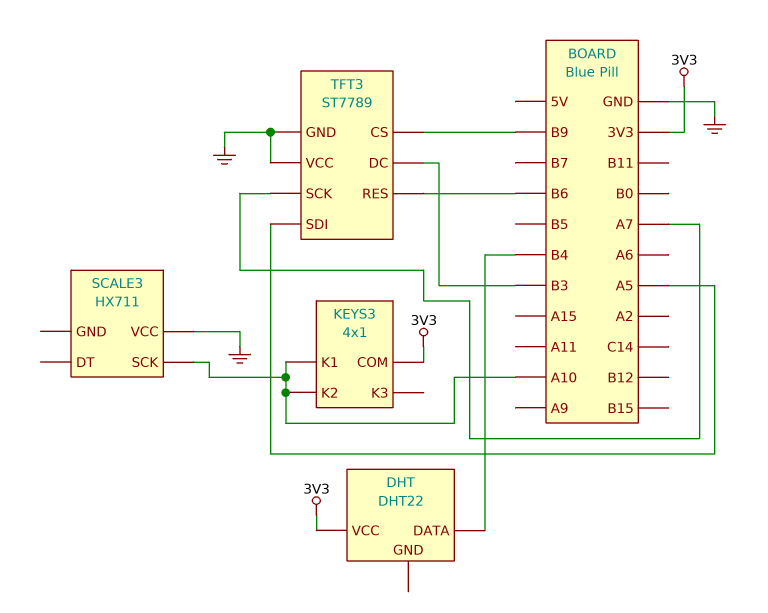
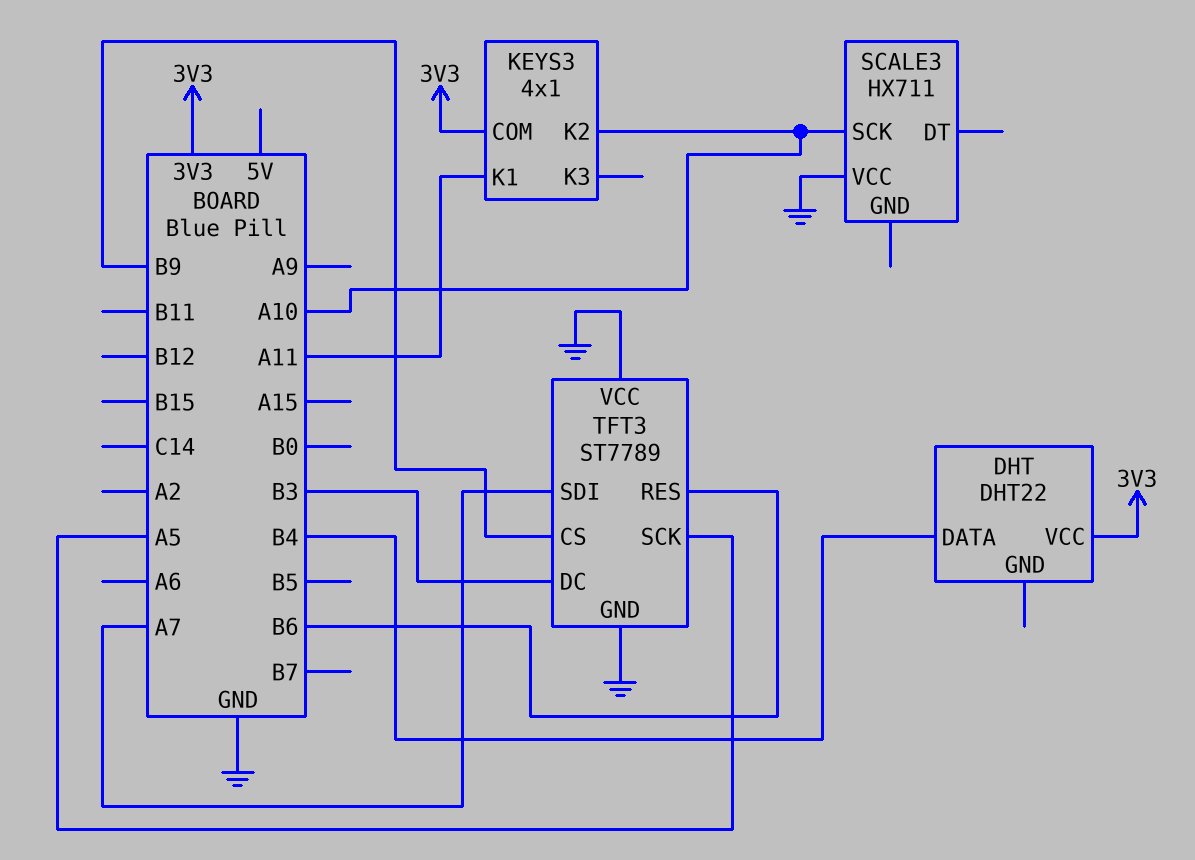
KEYS3 pin K1: A10 -> A11
TFT3 pin SCK: A7 -> A5
TFT3 pin SDI: A5 -> A7

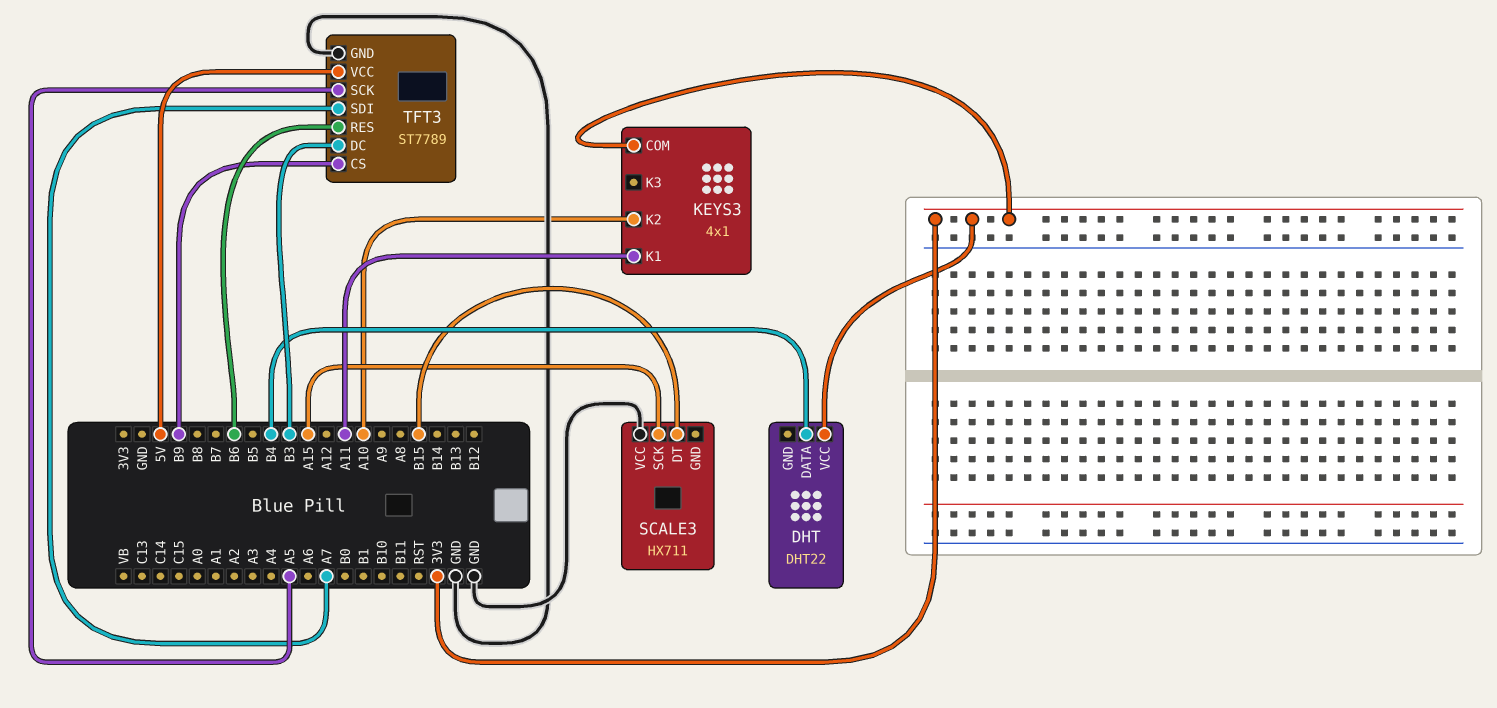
SCALE3 pin DT: none -> B15
SCALE3 pin SCK: A10 -> A15
TFT3 pin VCC: GND -> 5V

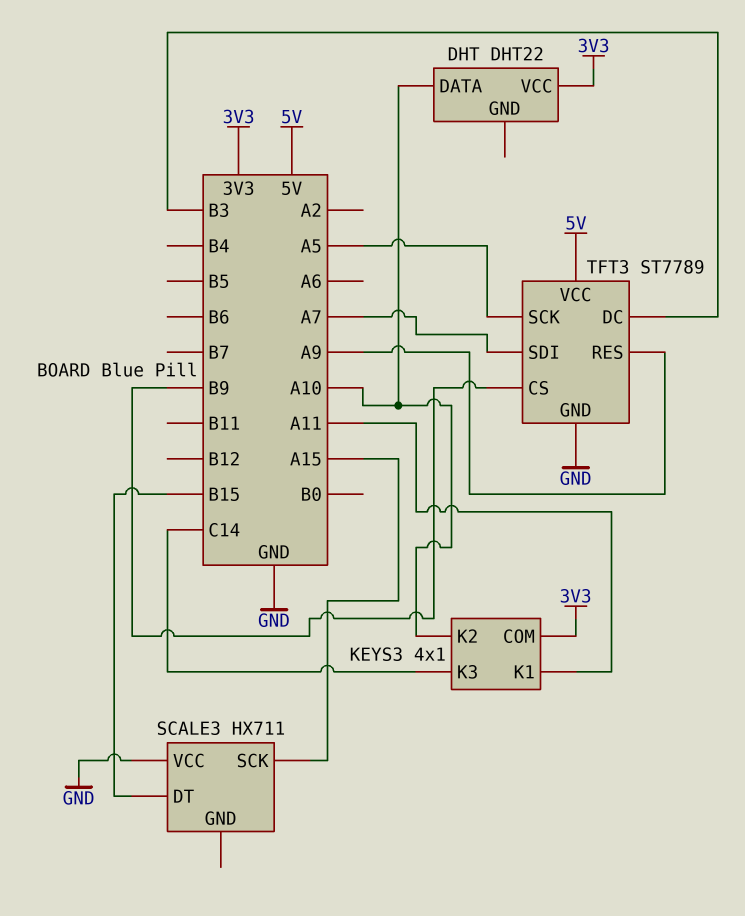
DHT pin DATA: B4 -> A10
KEYS3 pin K3: none -> C14
TFT3 pin RES: B6 -> A9

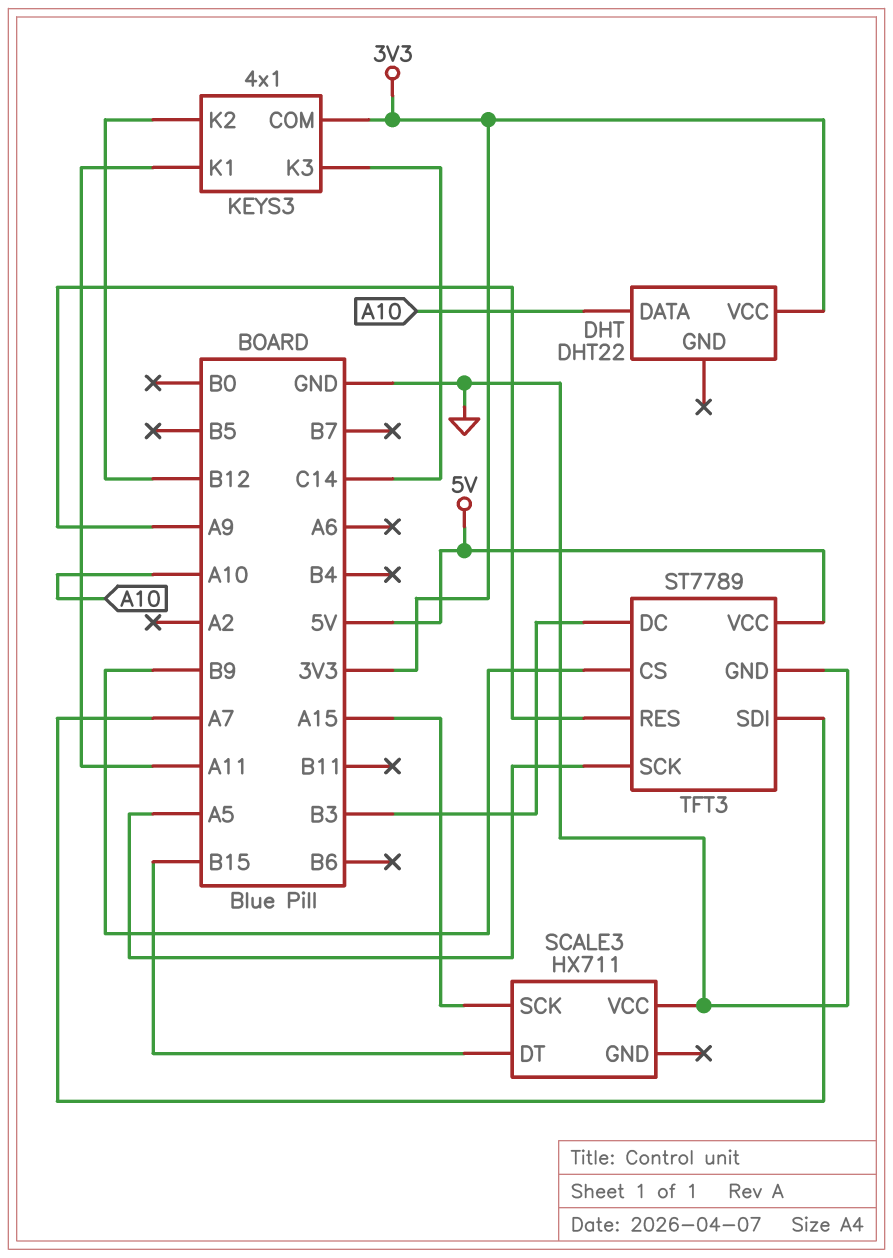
KEYS3 pin K2: A10 -> B12

